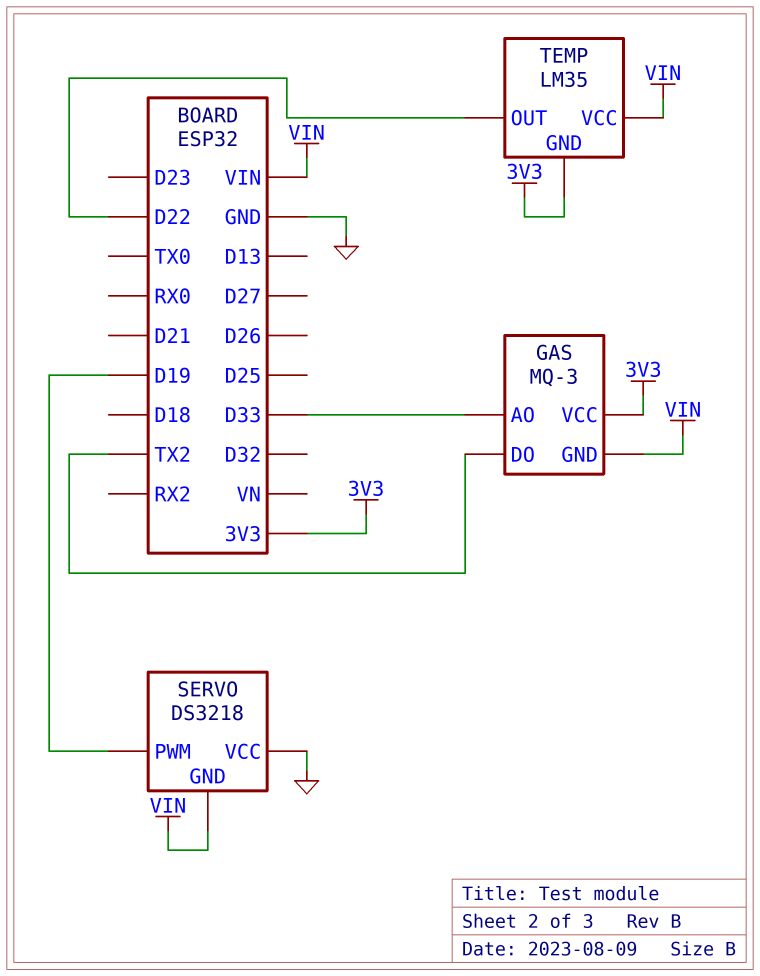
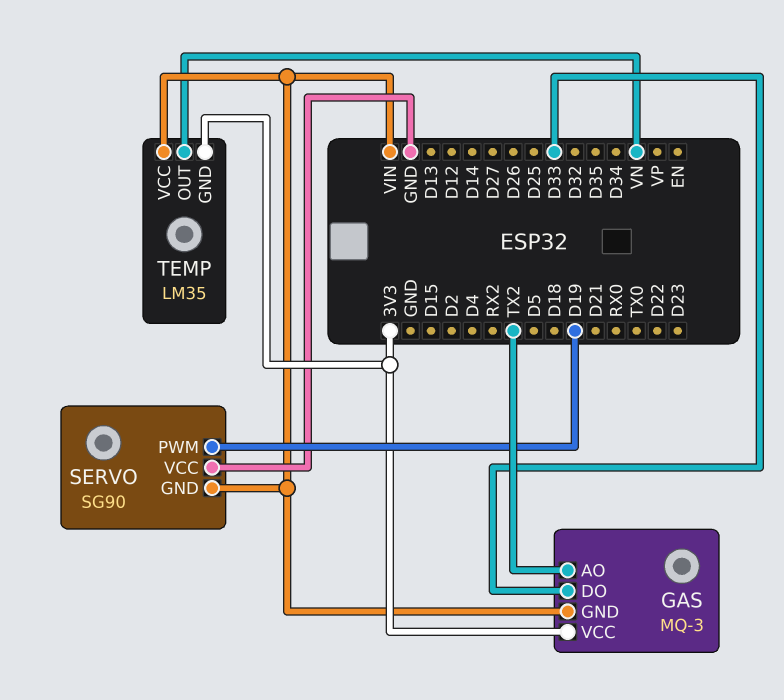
GAS pin AO: D33 -> TX2
GAS pin DO: TX2 -> D33
SERVO: DS3218 -> SG90
TEMP pin OUT: D22 -> VN

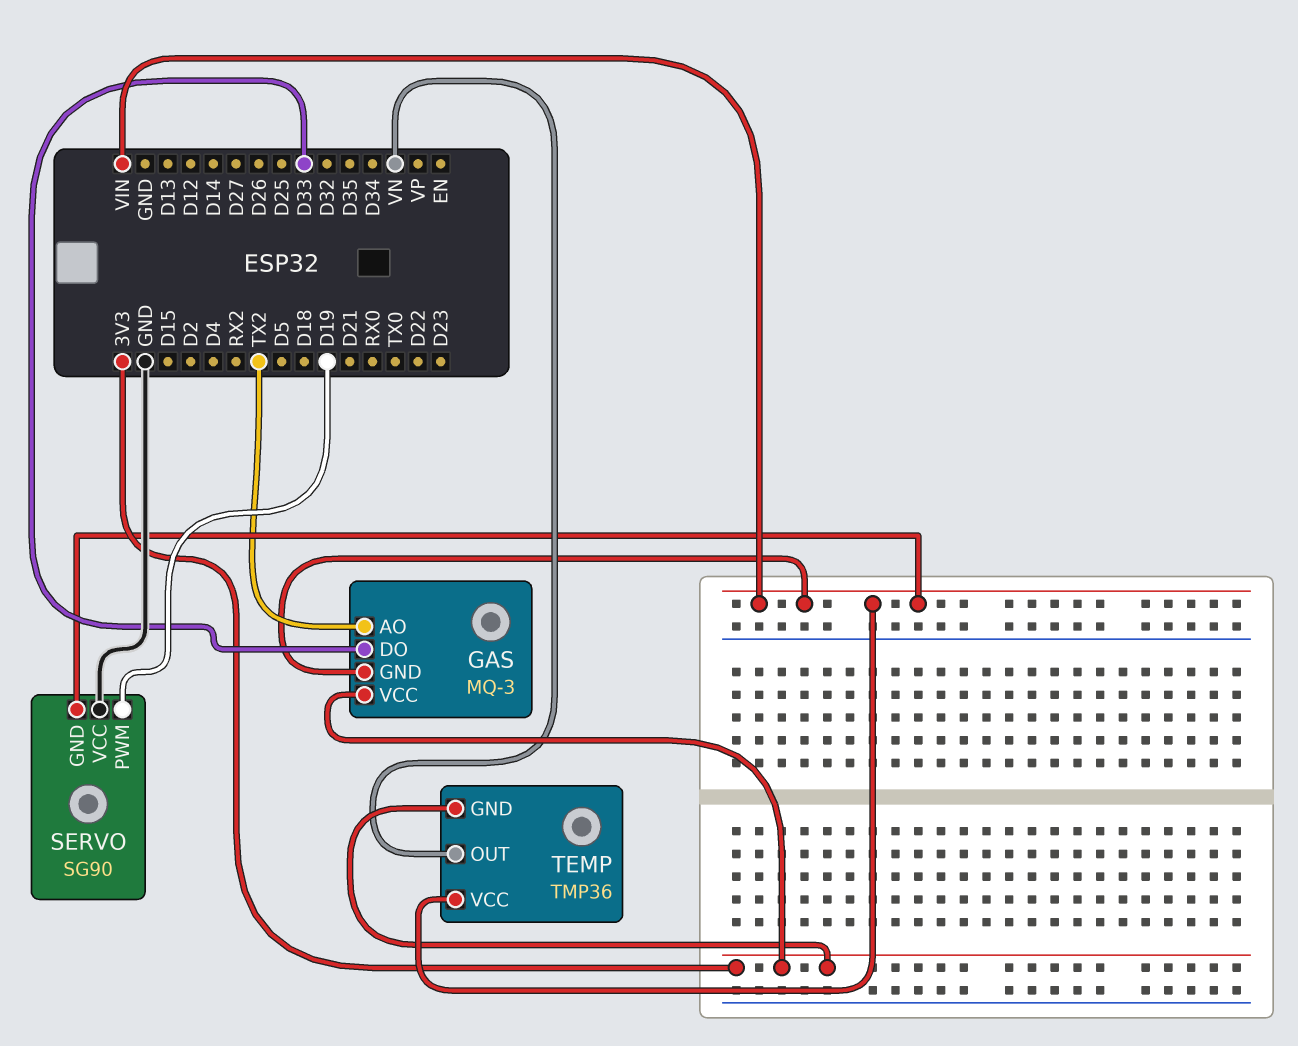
TEMP: LM35 -> TMP36

